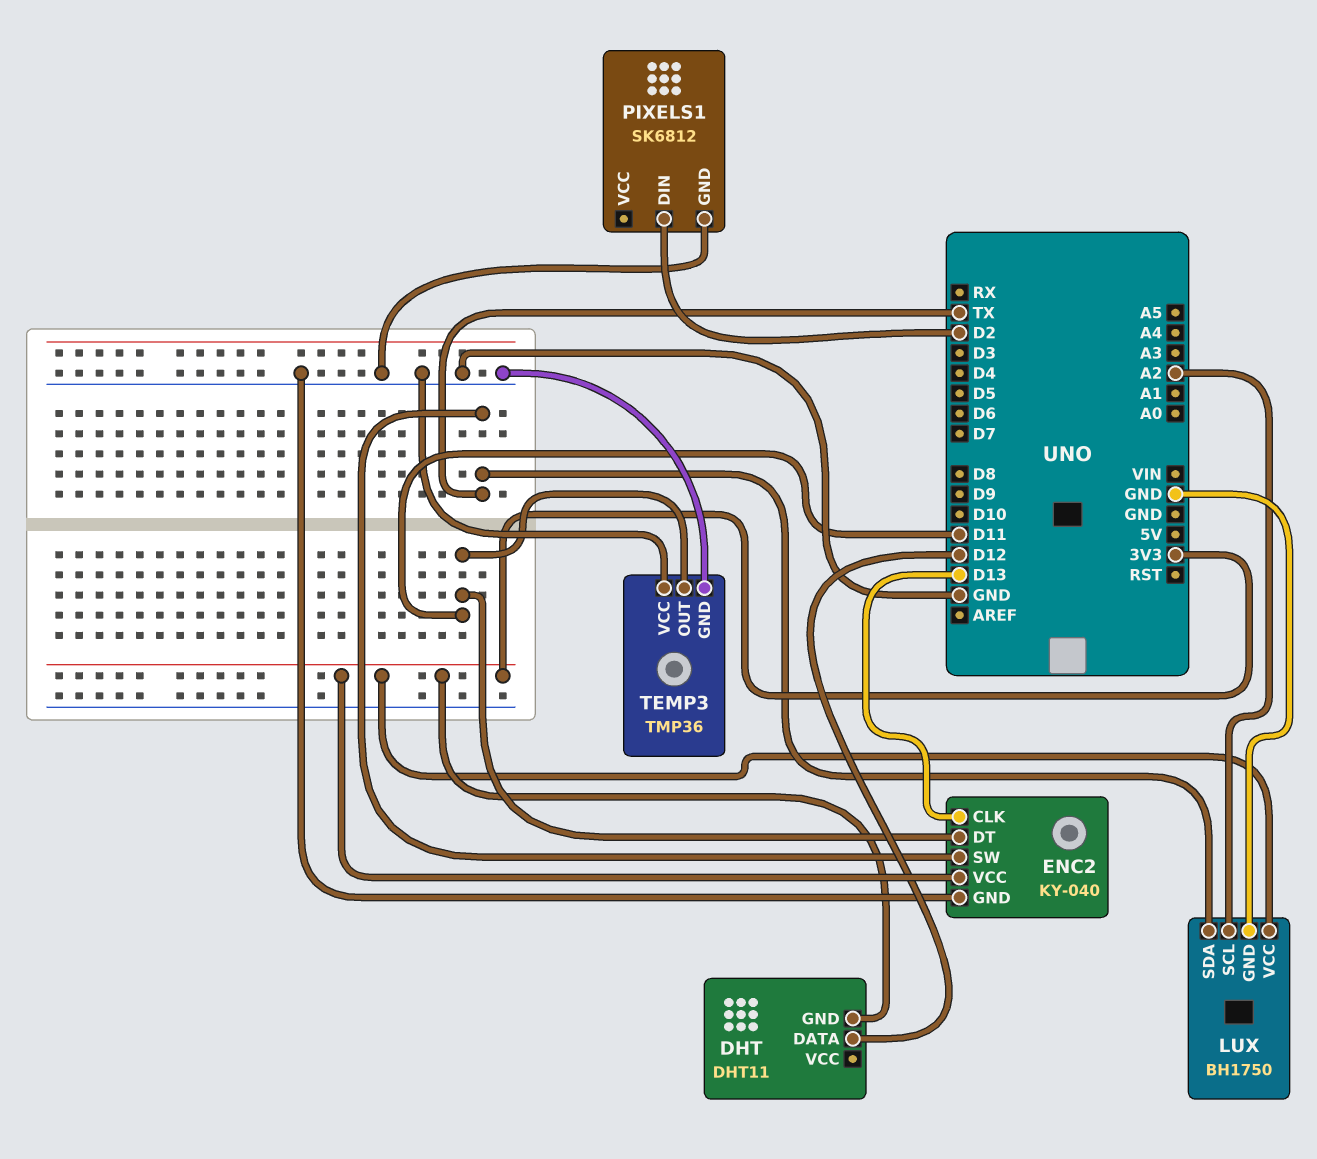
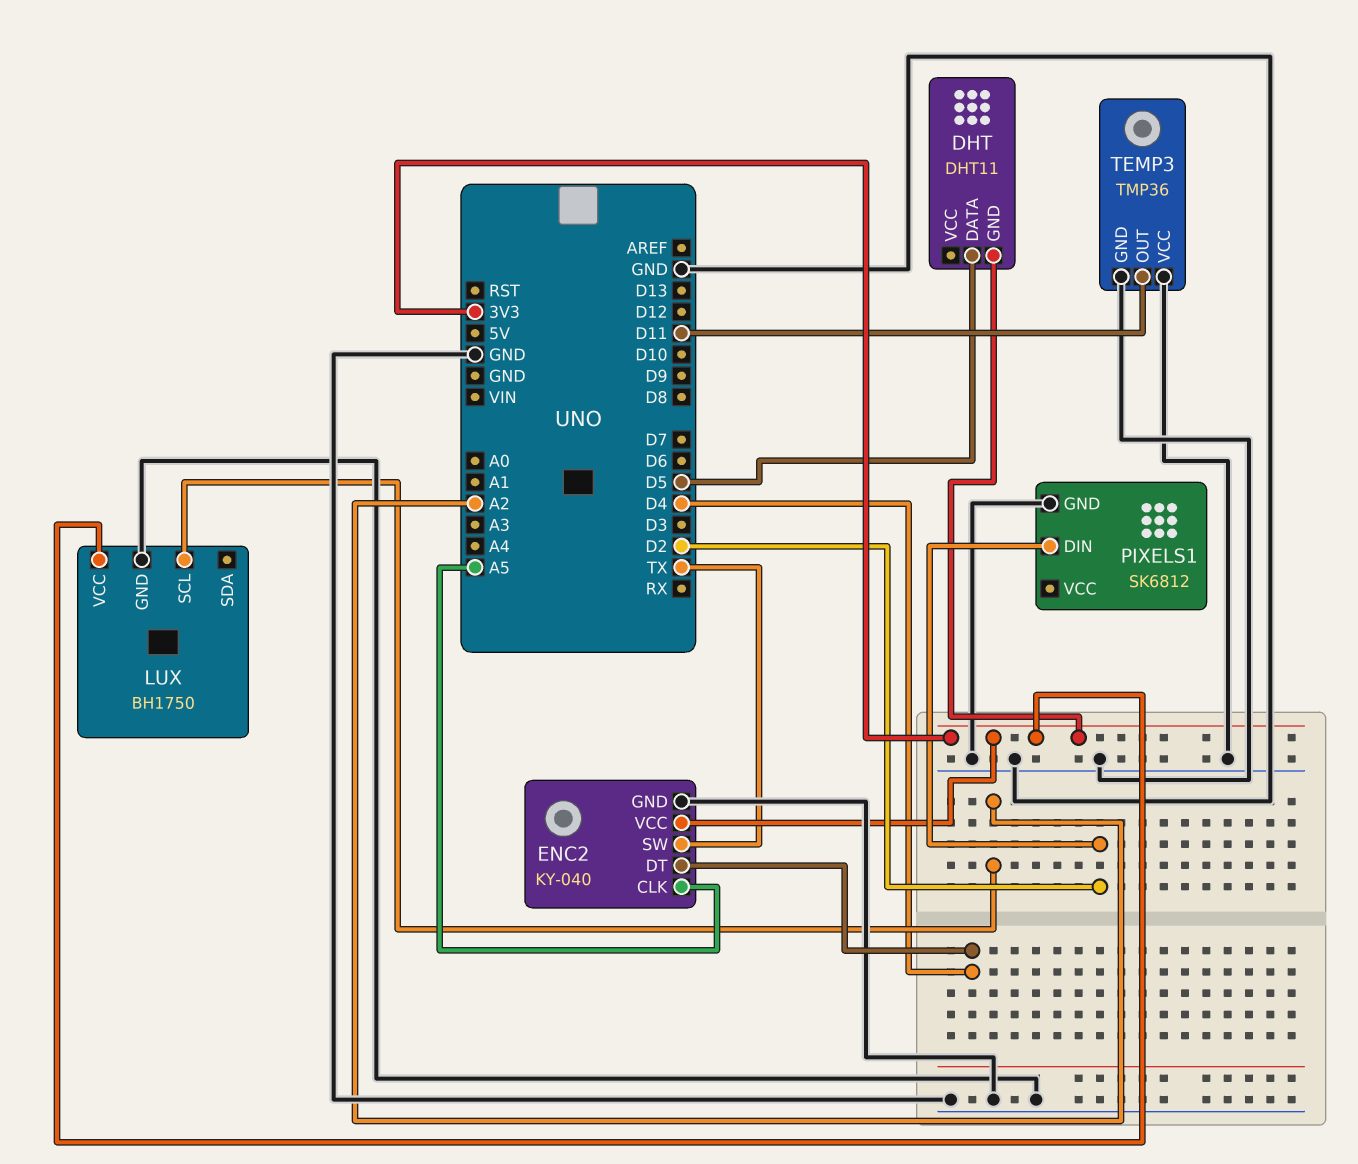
DHT pin DATA: D12 -> D5
ENC2 pin CLK: D13 -> A5
ENC2 pin DT: D11 -> D4
LUX pin SDA: TX -> none

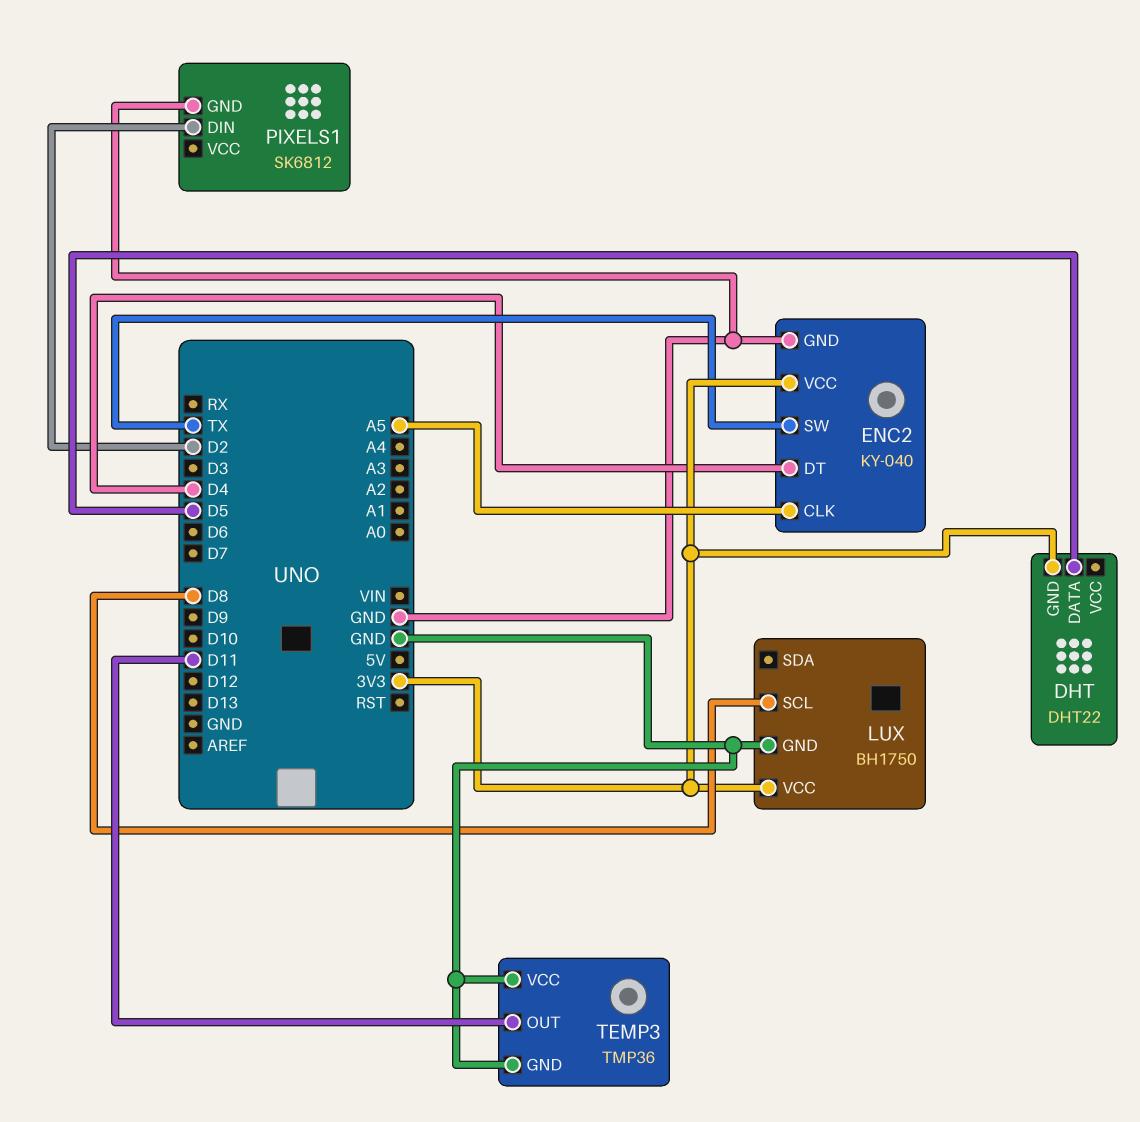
DHT: DHT11 -> DHT22
LUX pin SCL: A2 -> D8

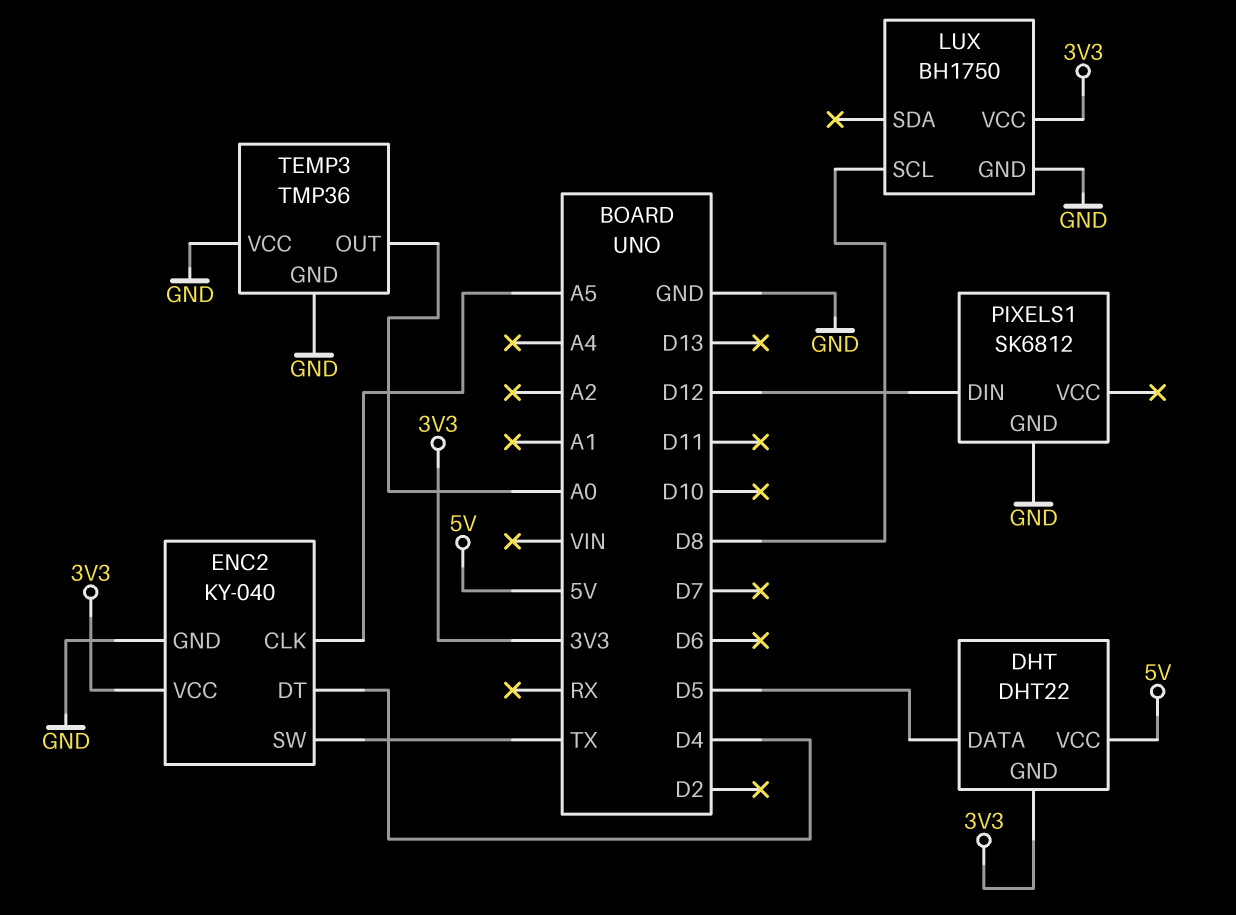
DHT pin VCC: none -> 5V
PIXELS1 pin DIN: D2 -> D12
TEMP3 pin OUT: D11 -> A0

